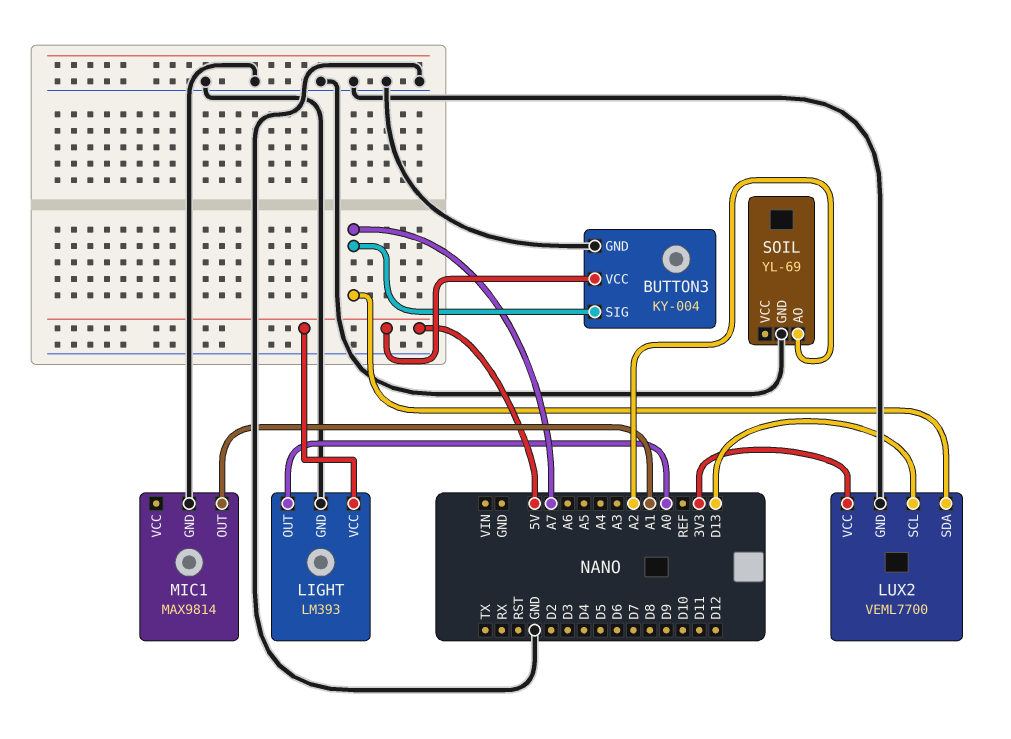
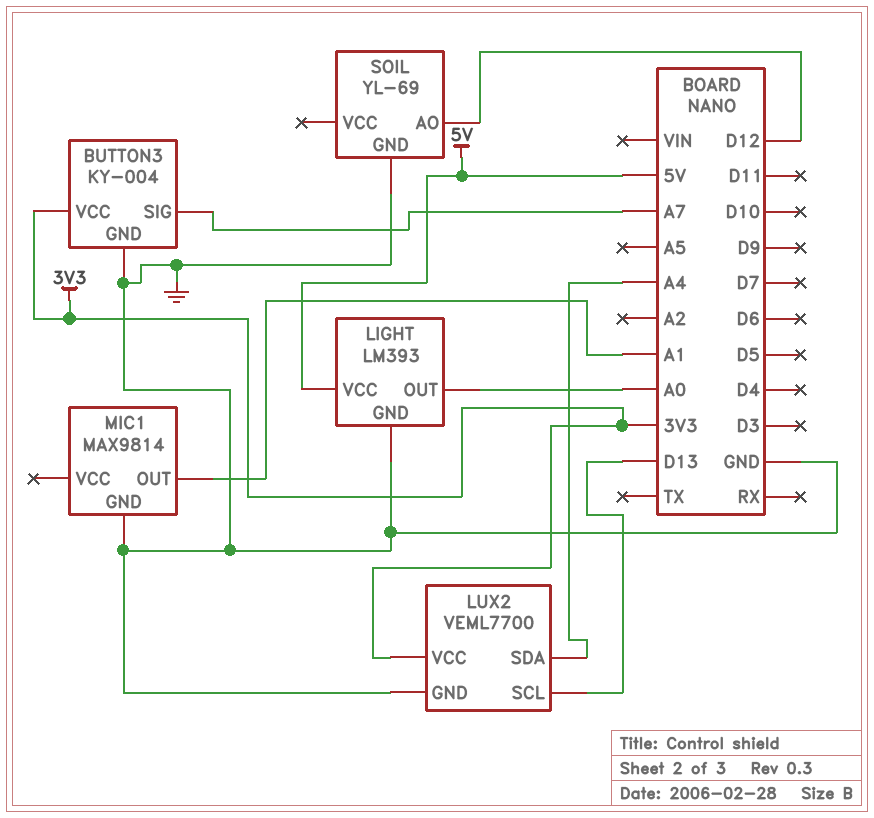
BUTTON3 pin VCC: 5V -> 3V3
LUX2 pin SDA: A7 -> A4
SOIL pin AO: A2 -> D12

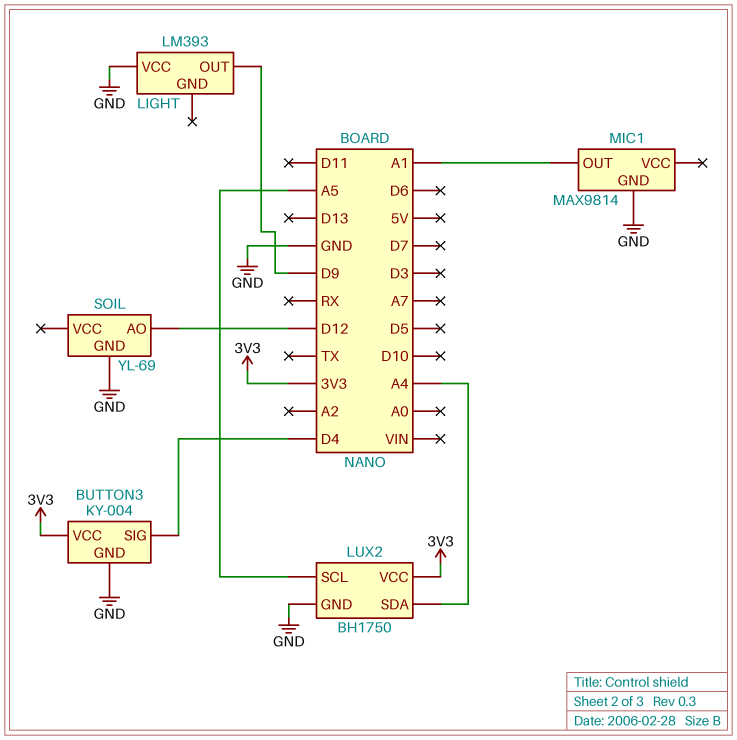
BUTTON3 pin SIG: A7 -> D4
LIGHT pin GND: GND -> none
LIGHT pin OUT: A0 -> D9
LIGHT pin VCC: 5V -> GND
LUX2: VEML7700 -> BH1750
LUX2 pin SCL: D13 -> A5

